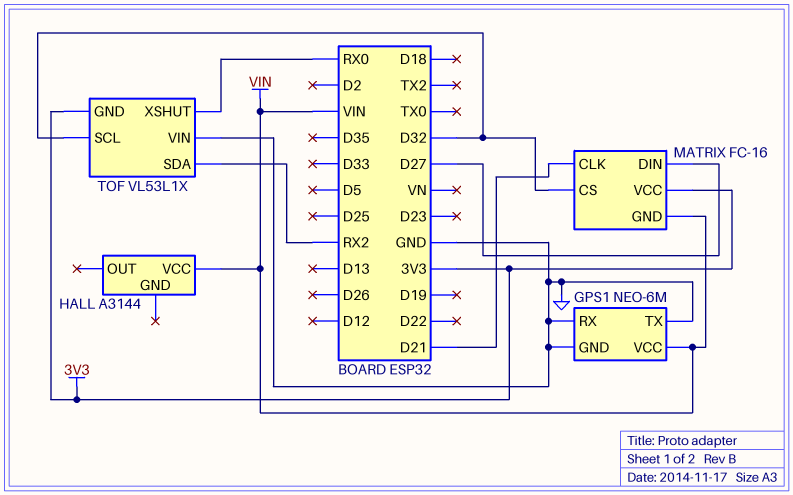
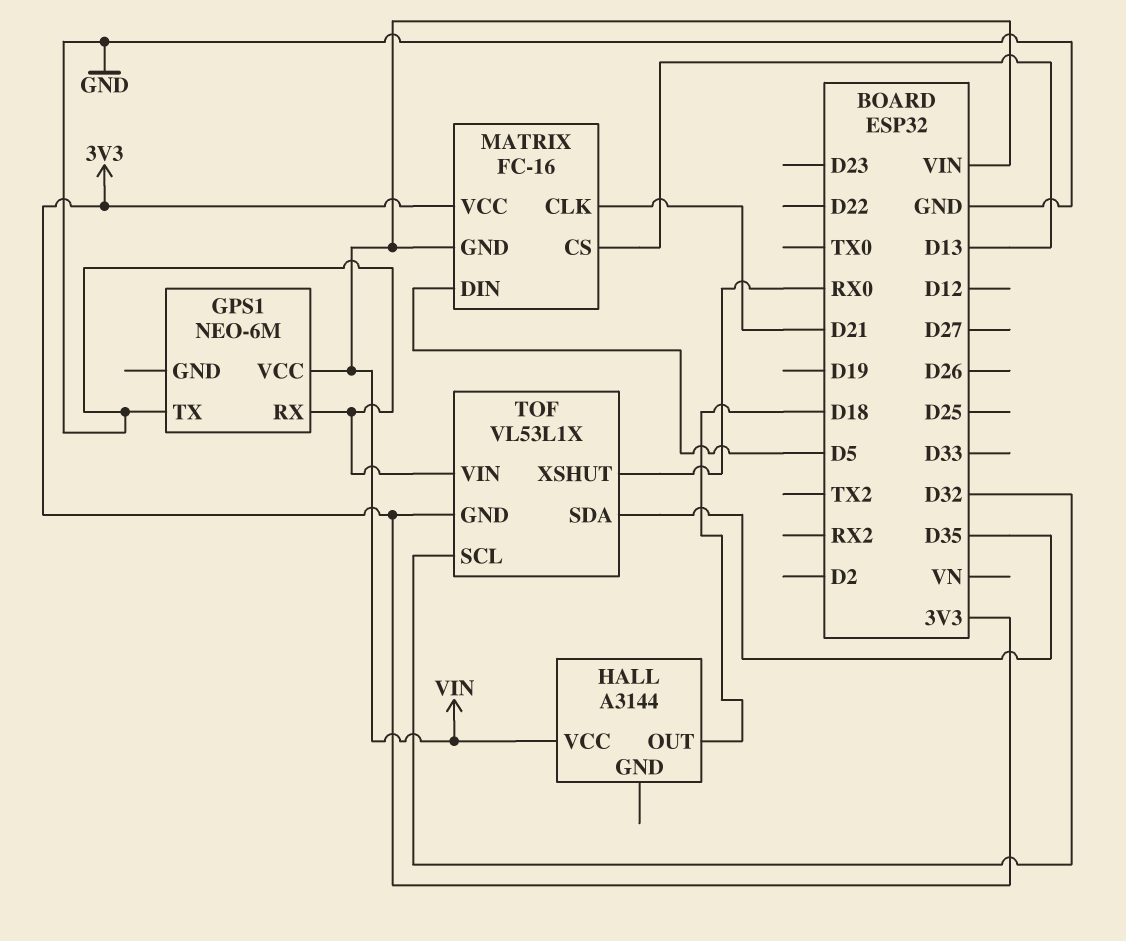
GPS1 pin GND: GND -> none
HALL pin OUT: none -> D18
MATRIX pin CS: D32 -> D13
MATRIX pin DIN: D27 -> D5
TOF pin SDA: RX2 -> D35

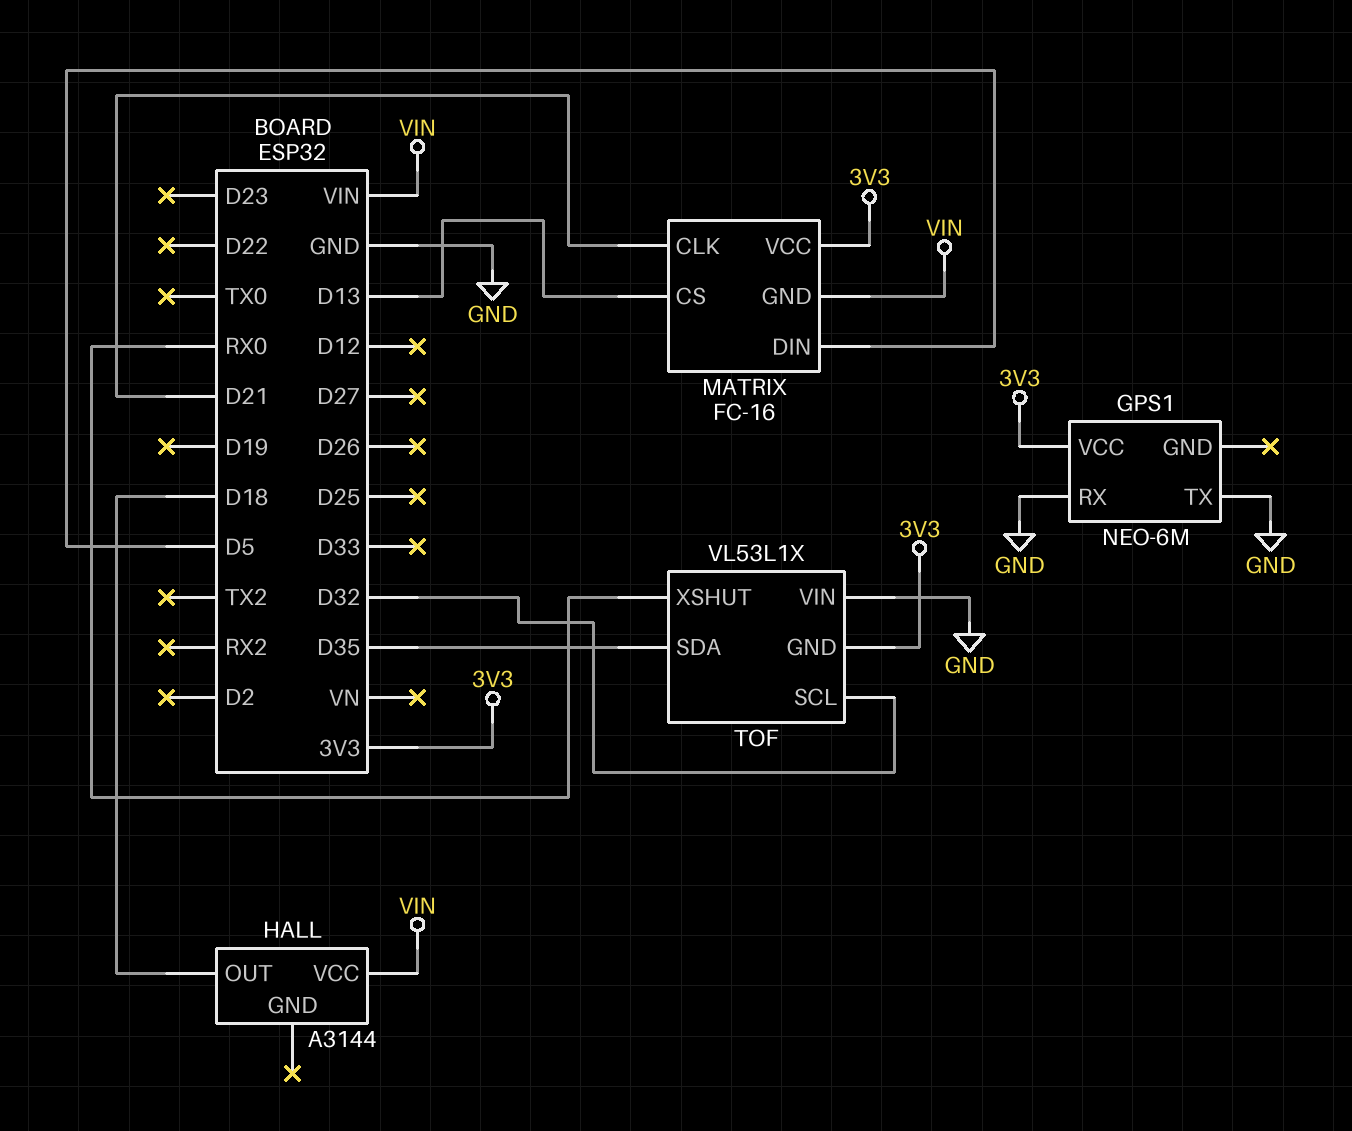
GPS1 pin VCC: VIN -> 3V3

